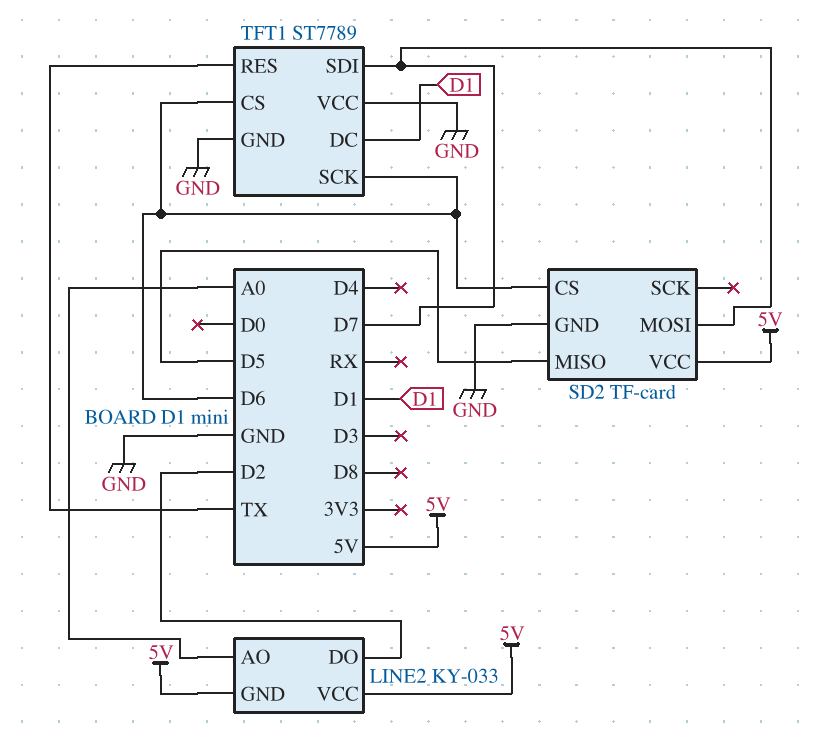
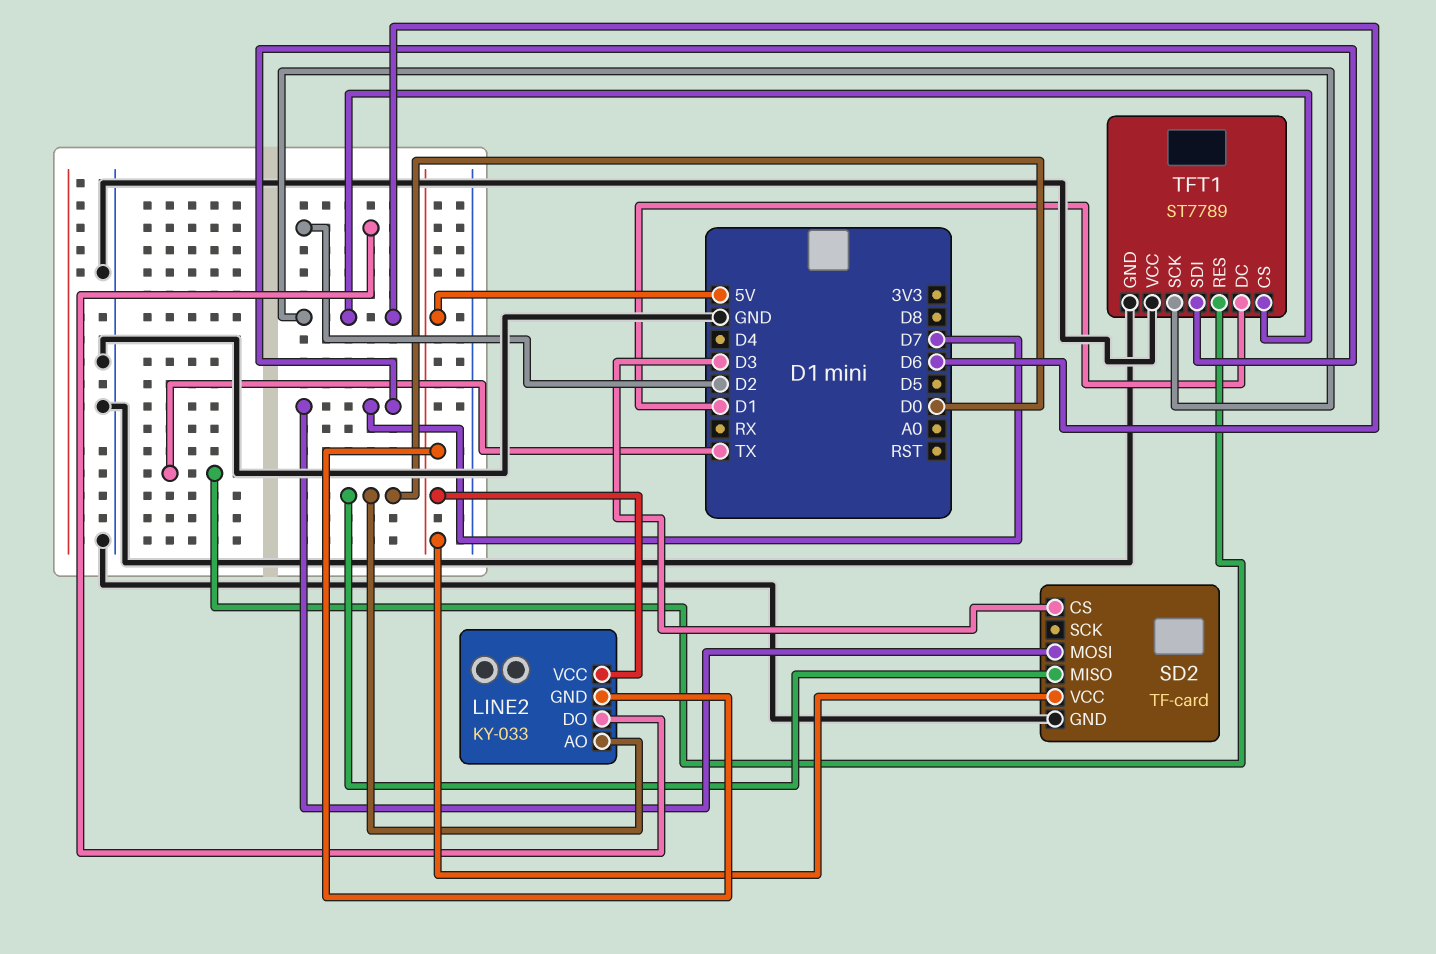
LINE2 pin AO: A0 -> D0
SD2 pin CS: D6 -> D3
SD2 pin MISO: D5 -> D0

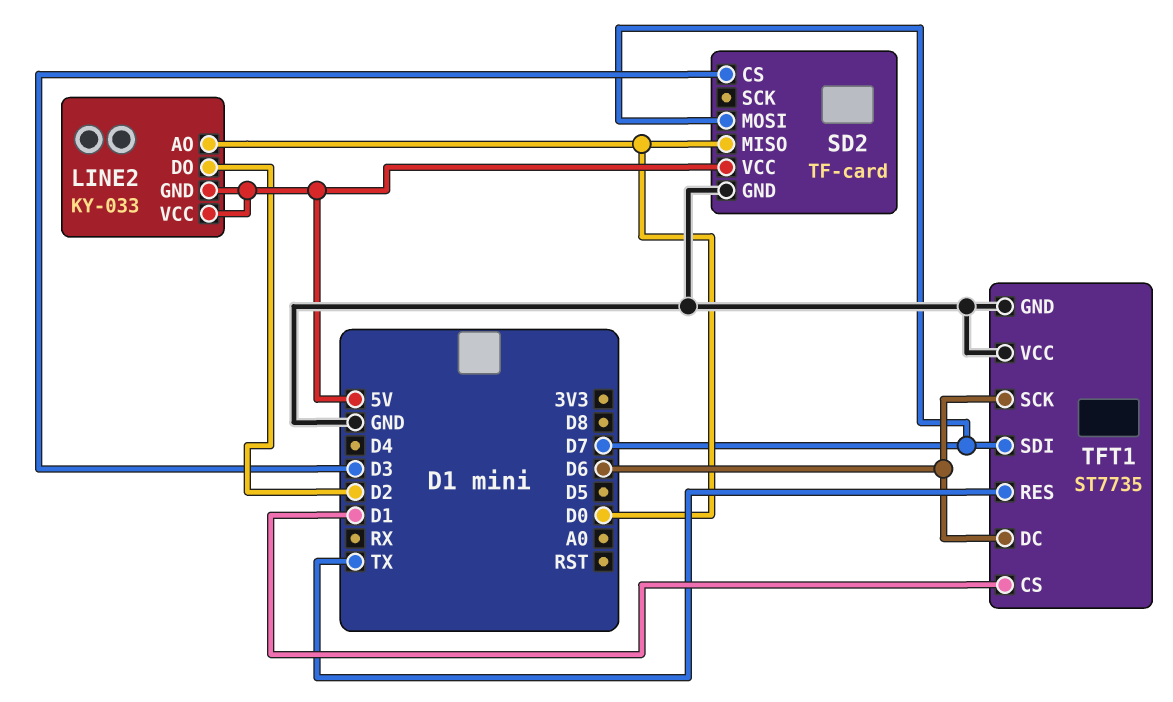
TFT1: ST7789 -> ST7735
TFT1 pin CS: D6 -> D1
TFT1 pin DC: D1 -> D6

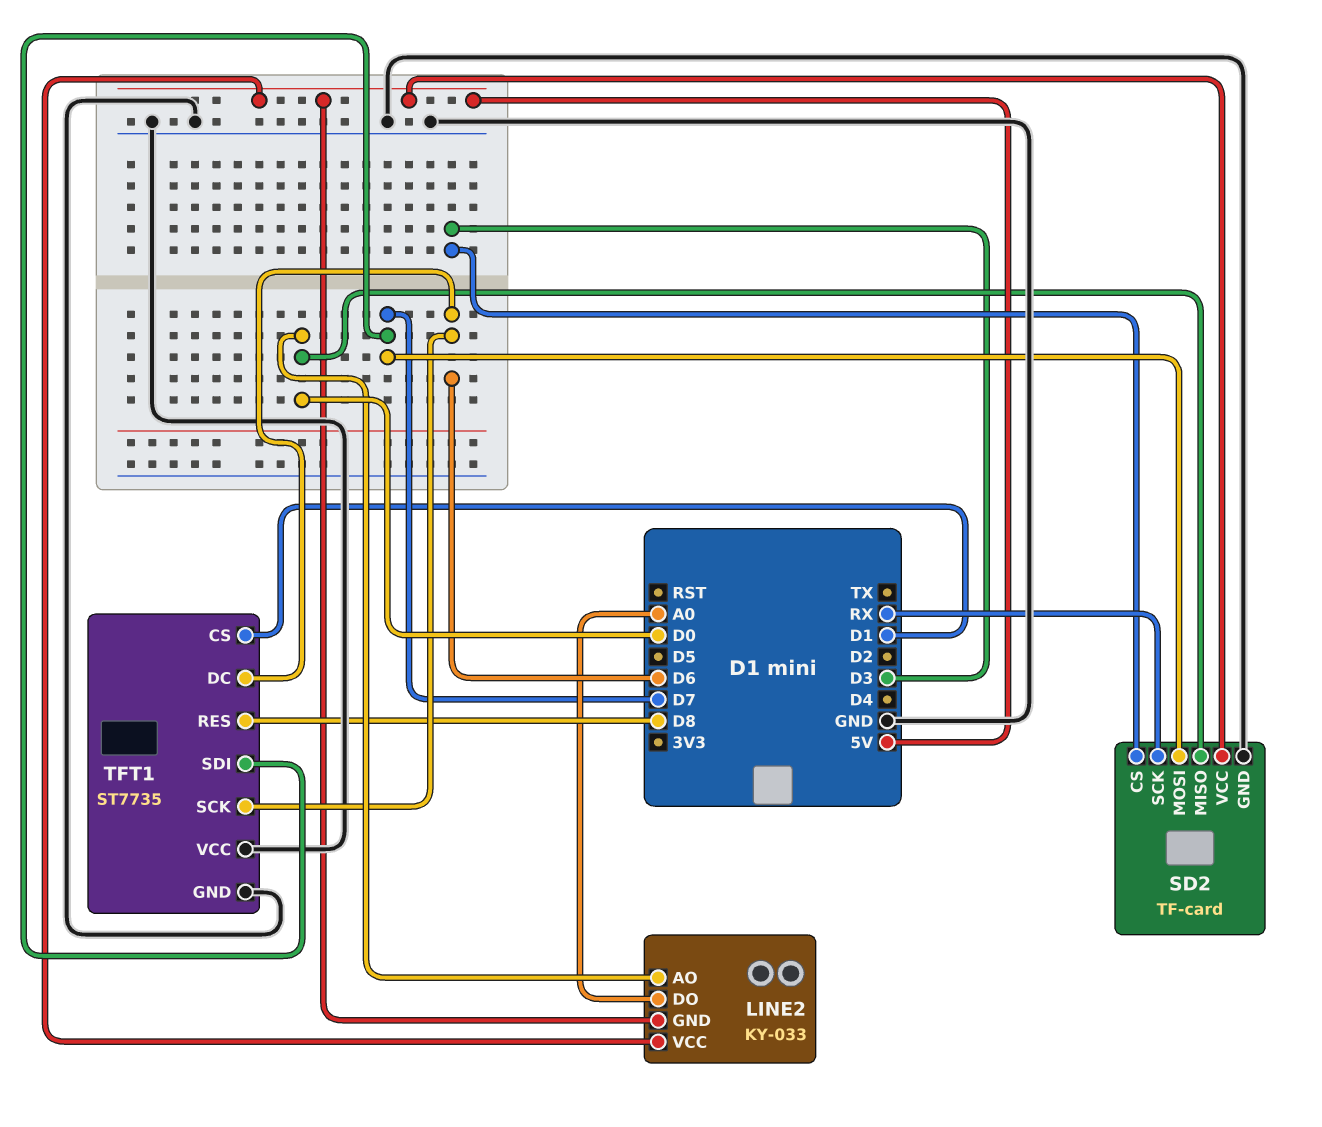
LINE2 pin DO: D2 -> A0
SD2 pin SCK: none -> RX
TFT1 pin RES: TX -> D8

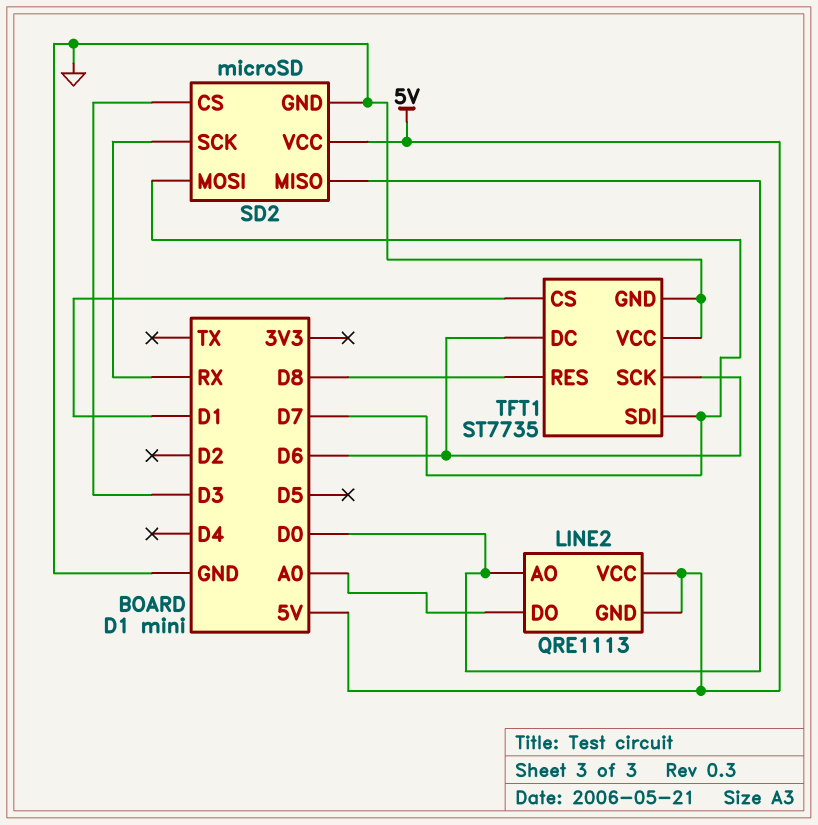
LINE2: KY-033 -> QRE1113
SD2: TF-card -> microSD

